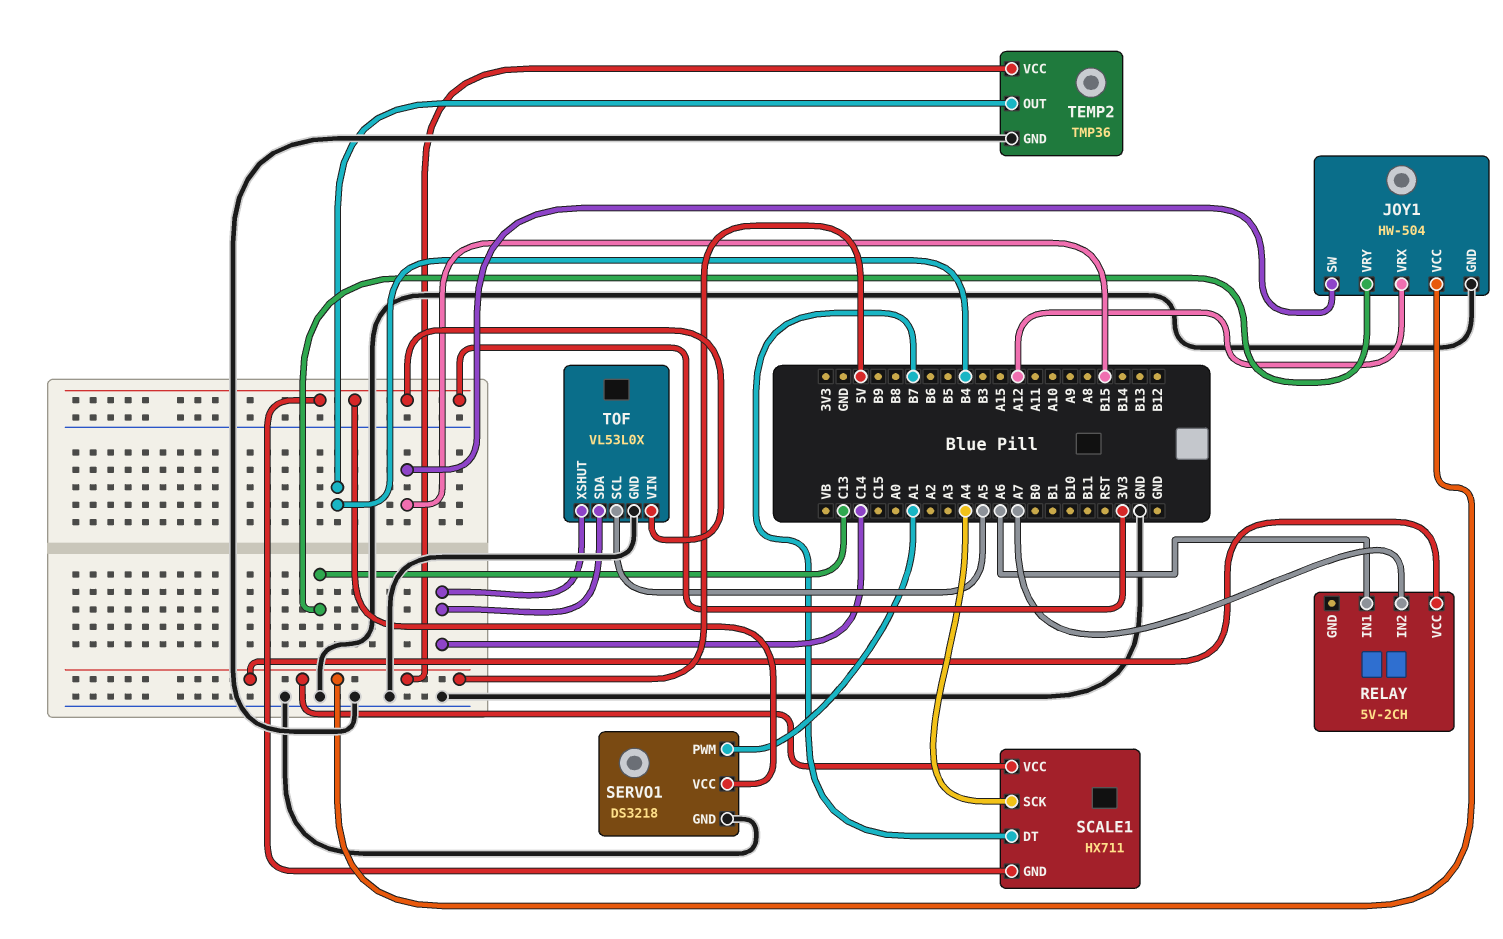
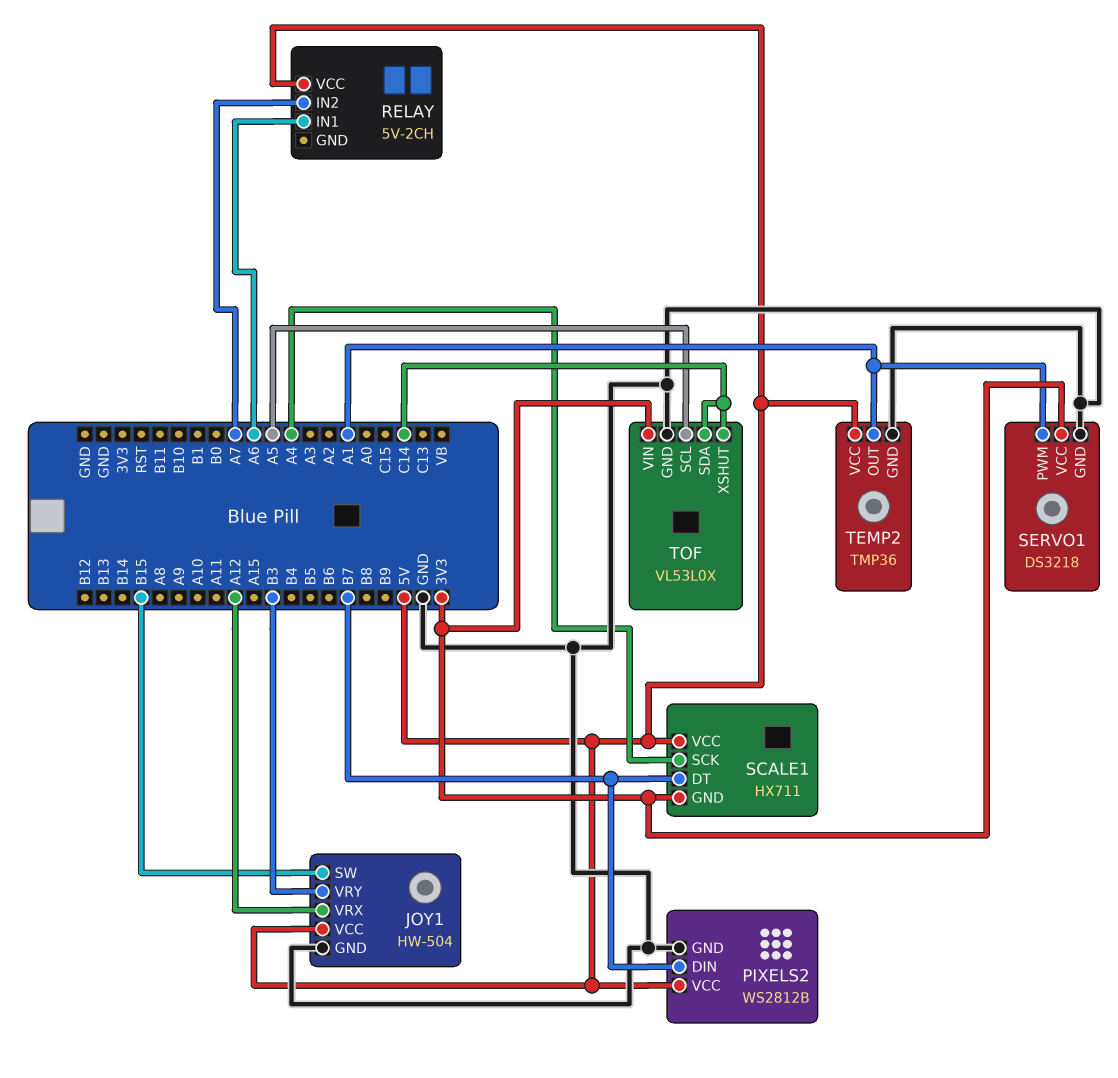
JOY1 pin VRY: C13 -> B3
PIXELS2: none -> WS2812B
PIXELS2 pin DIN: none -> B7
PIXELS2 pin GND: none -> GND
PIXELS2 pin VCC: none -> 5V
TEMP2 pin OUT: B4 -> A1

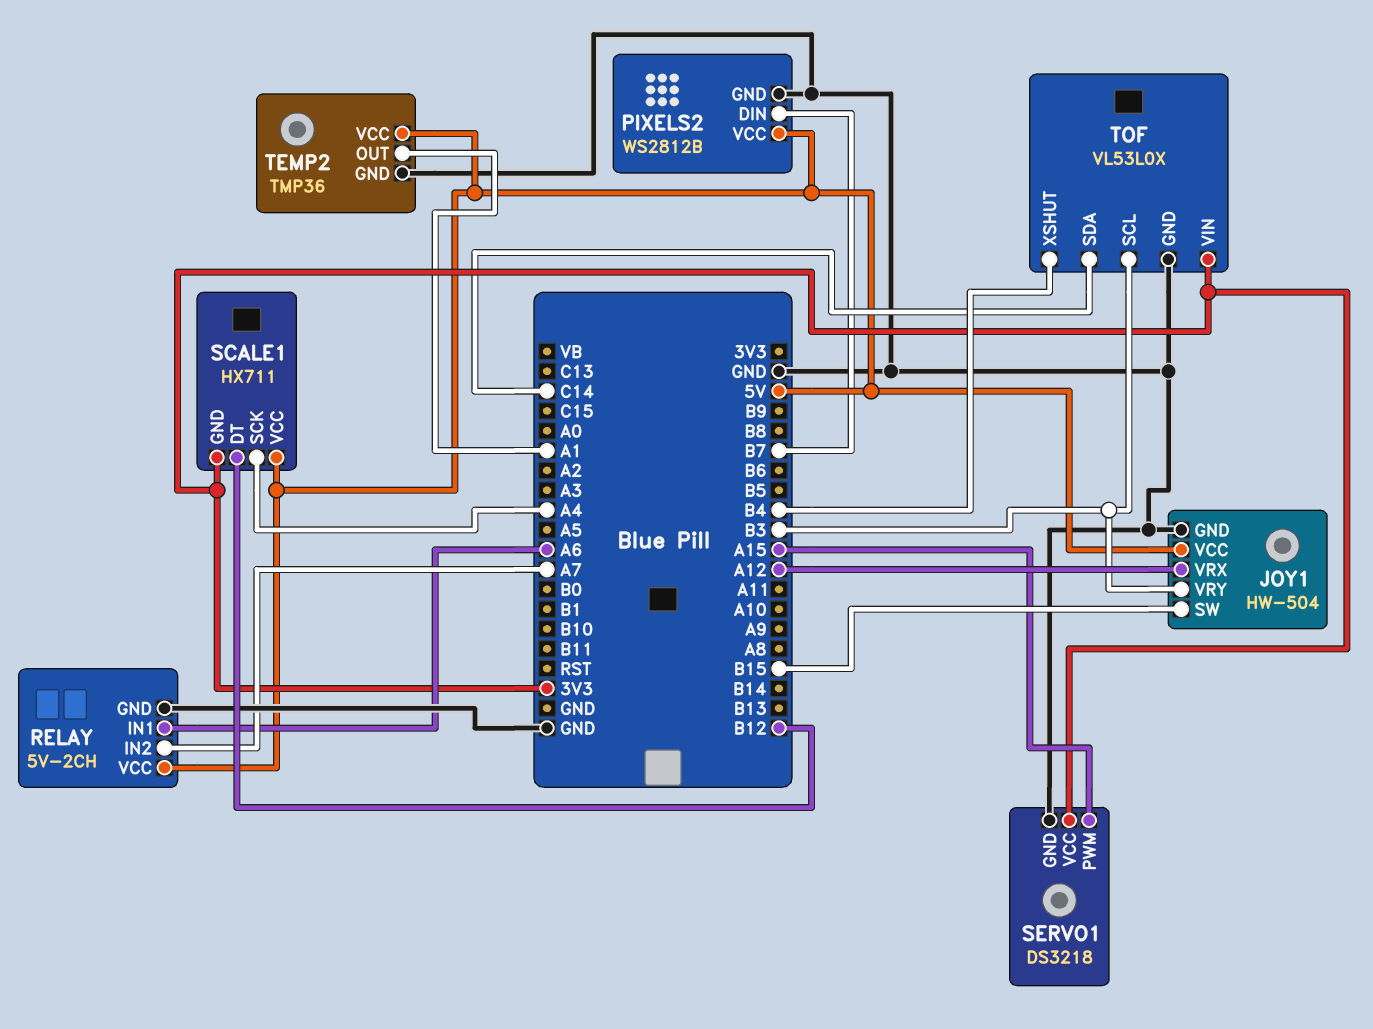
RELAY pin GND: none -> GND
SCALE1 pin DT: B7 -> B12
SERVO1 pin PWM: A1 -> A15
TOF pin SCL: A5 -> B3
TOF pin XSHUT: C14 -> B4

